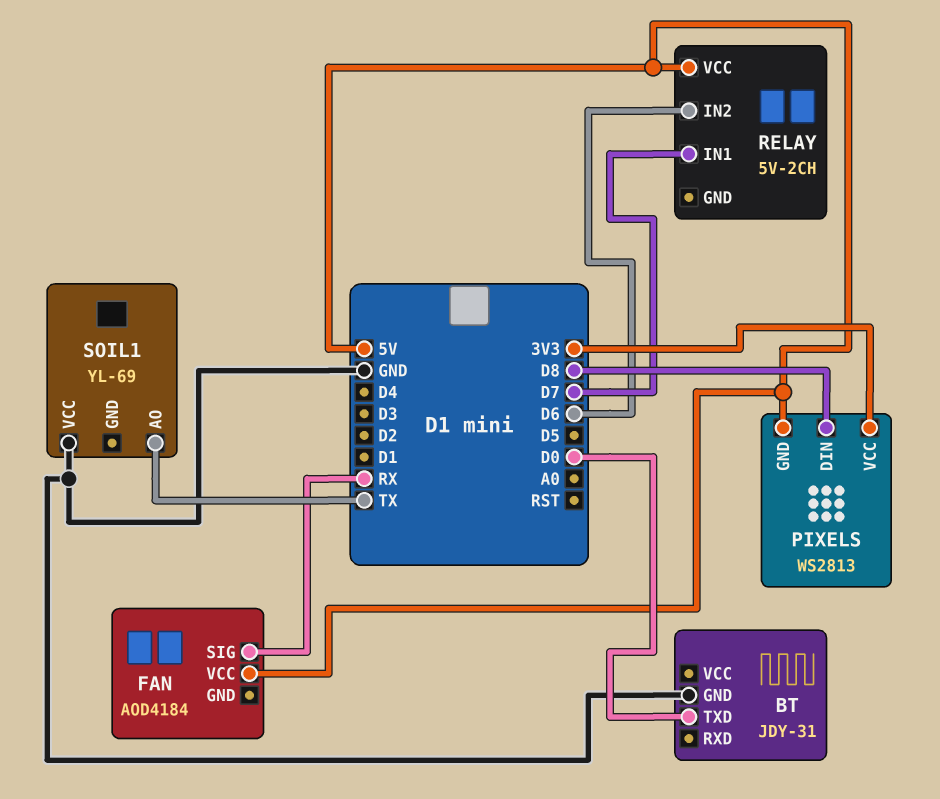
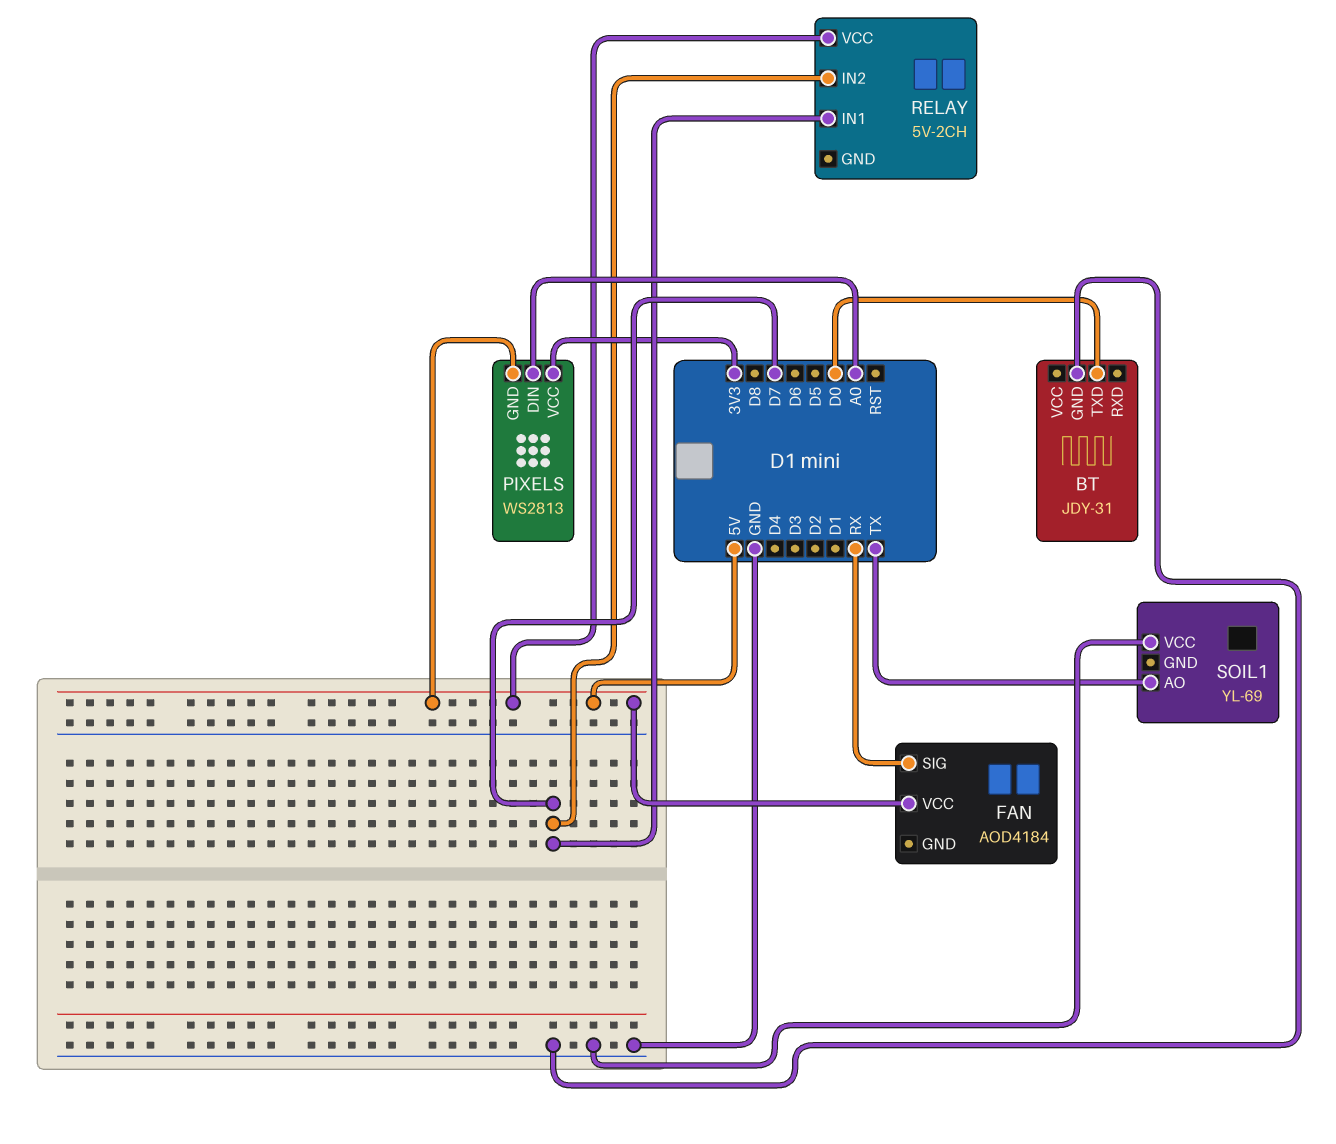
PIXELS pin DIN: D8 -> A0
RELAY pin IN2: D6 -> D7

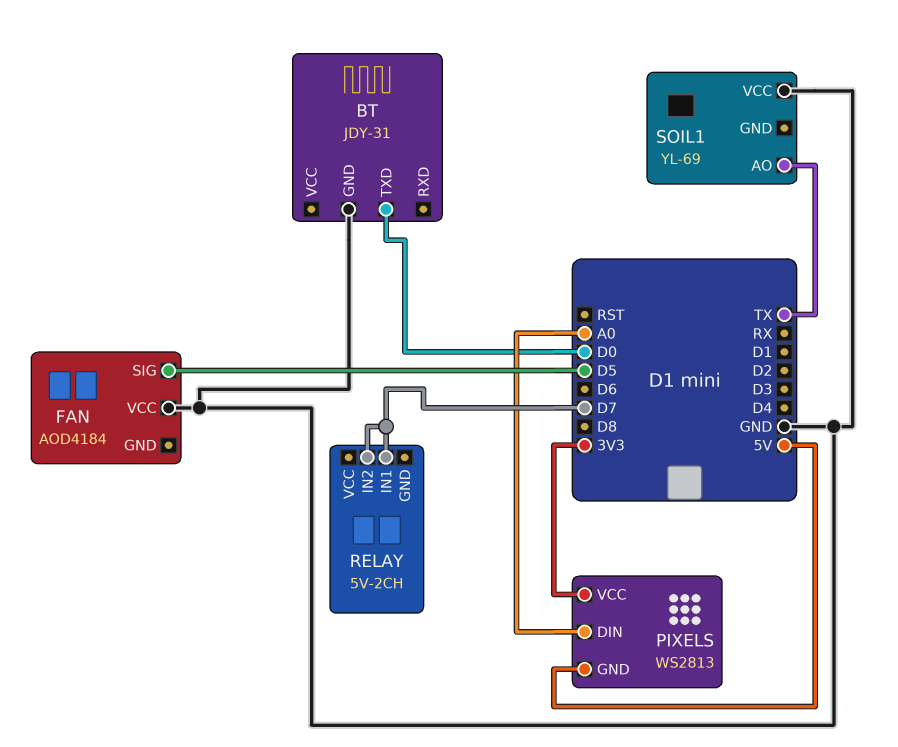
FAN pin SIG: RX -> D5
FAN pin VCC: 5V -> GND
RELAY pin VCC: 5V -> none

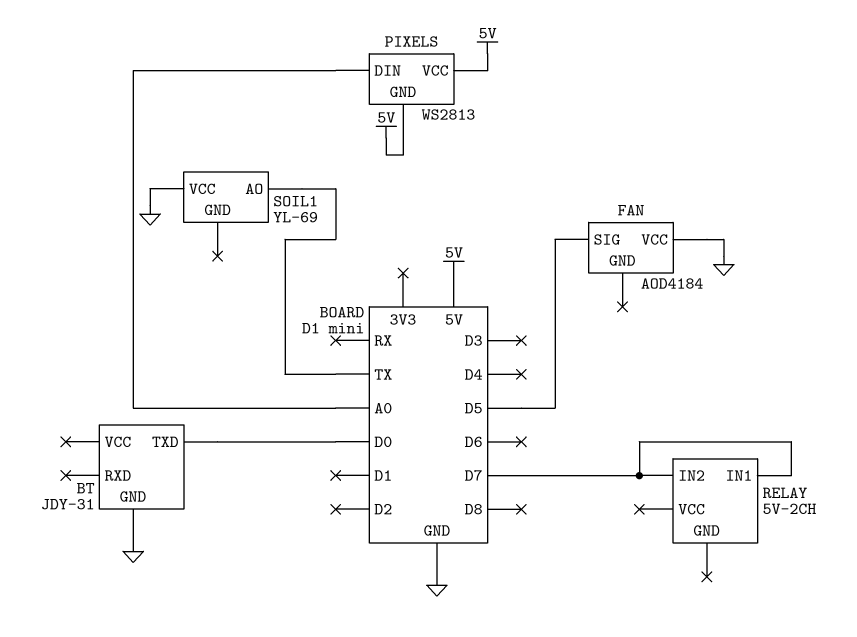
PIXELS pin VCC: 3V3 -> 5V

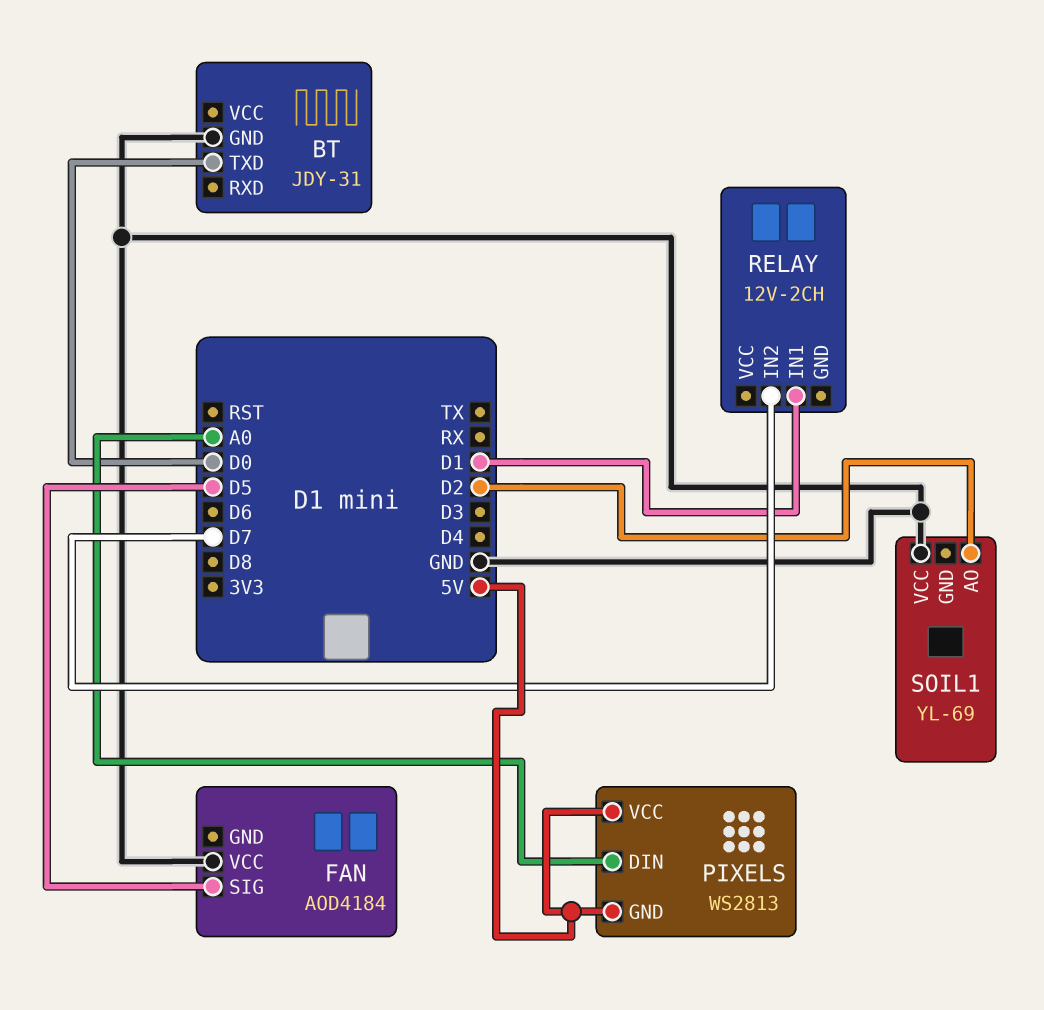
RELAY: 5V-2CH -> 12V-2CH
RELAY pin IN1: D7 -> D1
SOIL1 pin AO: TX -> D2

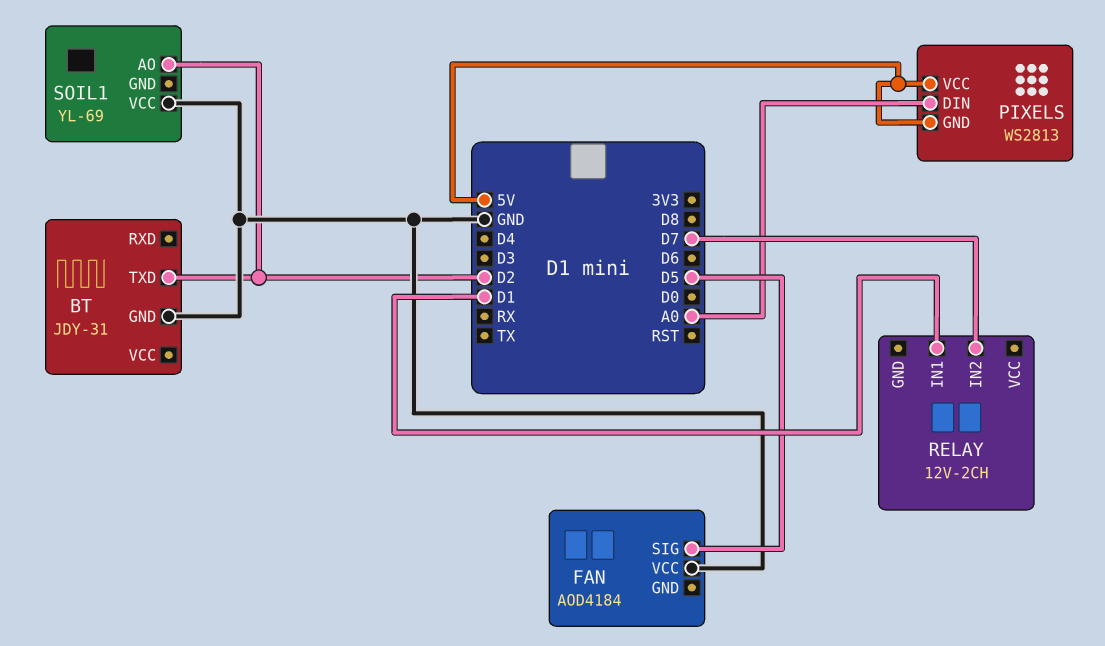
BT pin TXD: D0 -> D2

